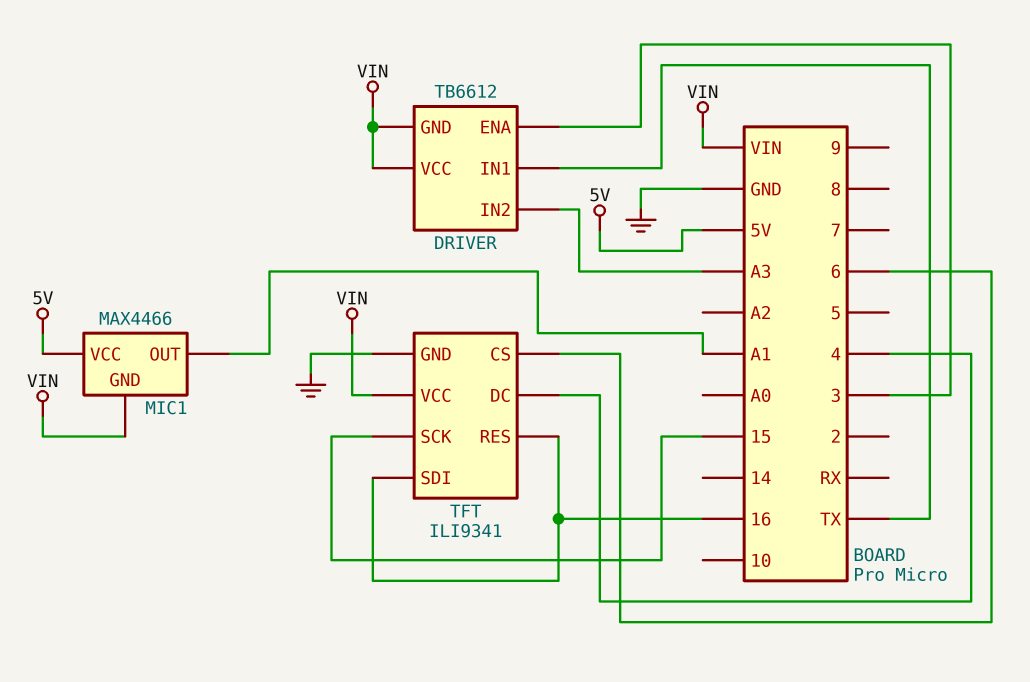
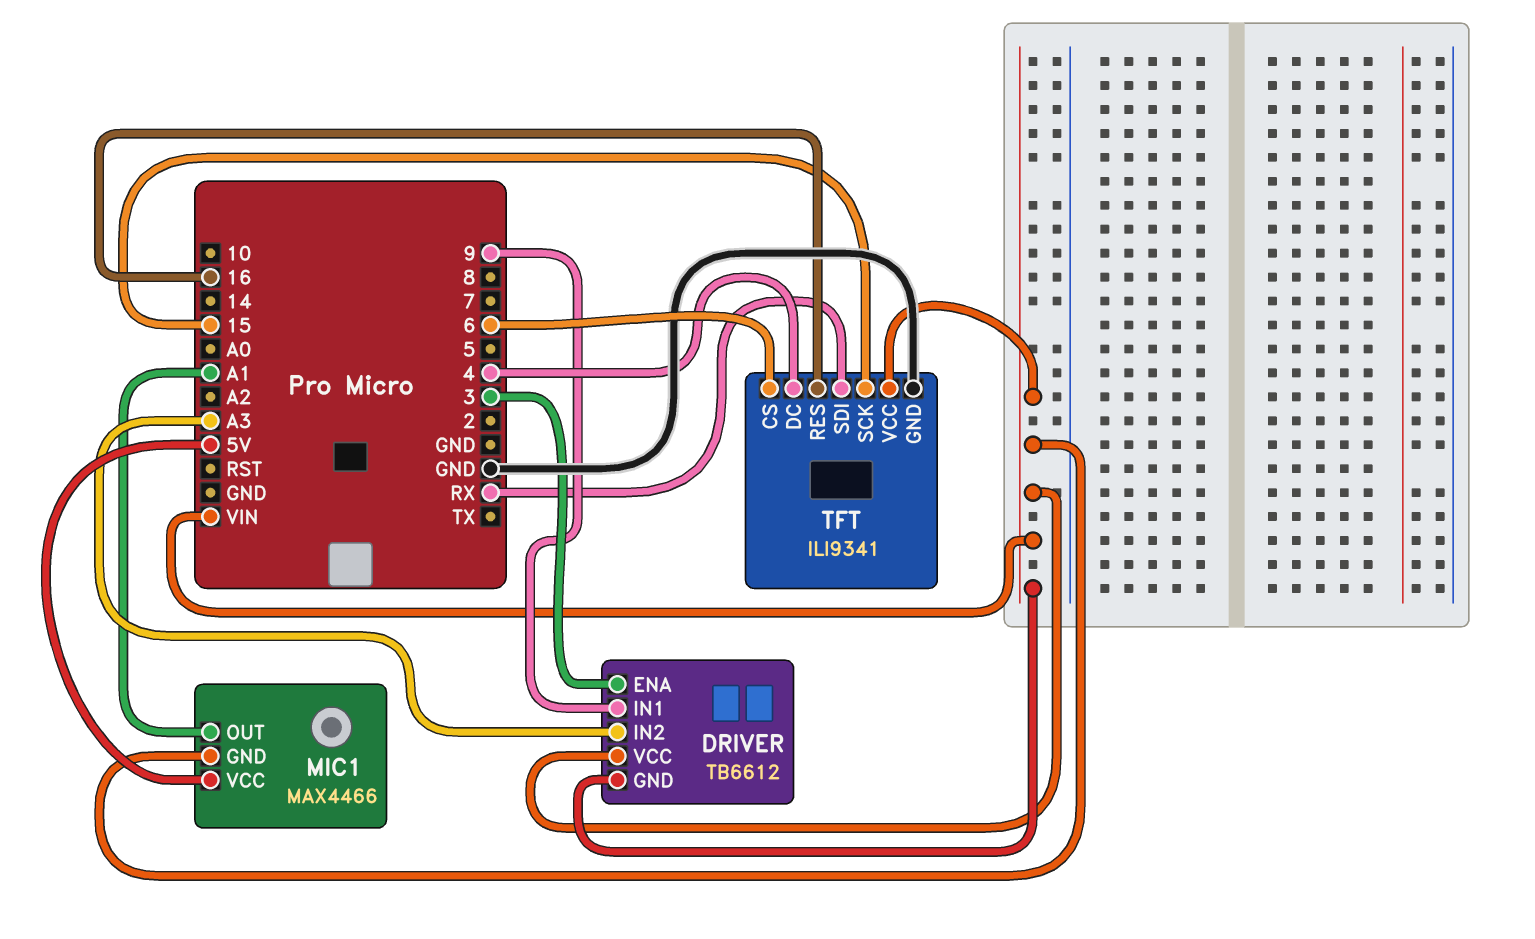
DRIVER pin IN1: TX -> 9
TFT pin SDI: 16 -> RX

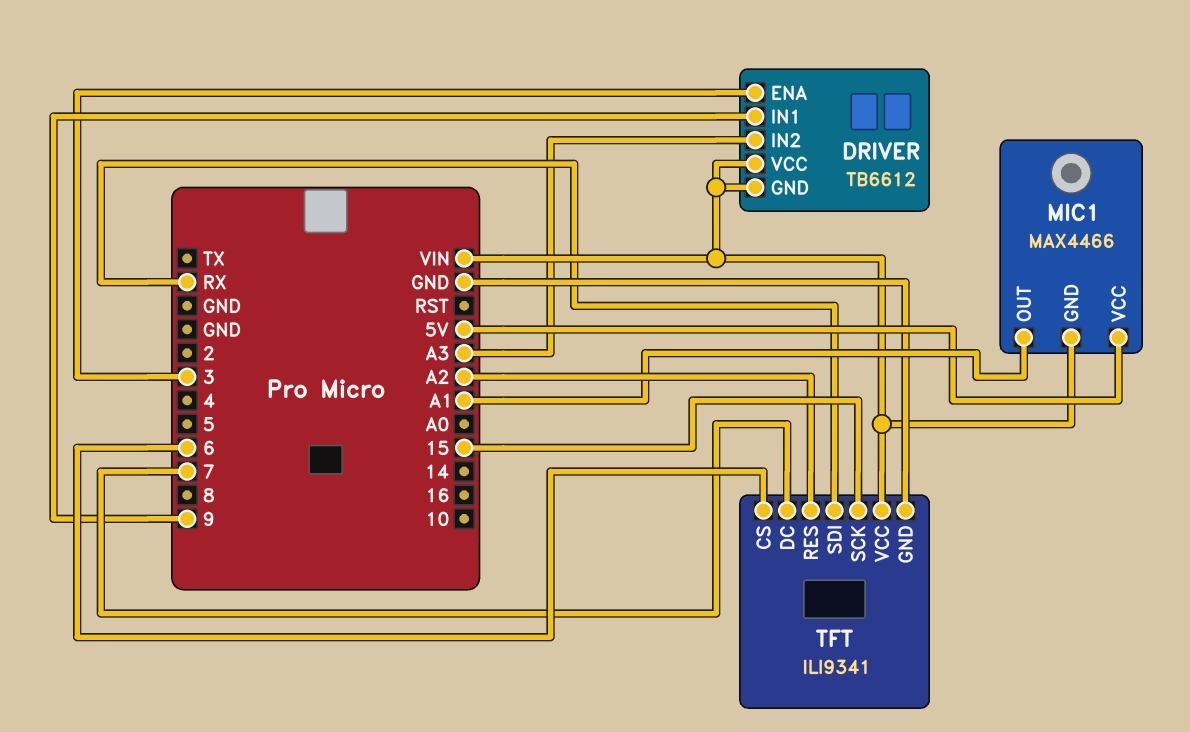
TFT pin DC: 4 -> 7
TFT pin RES: 16 -> A2

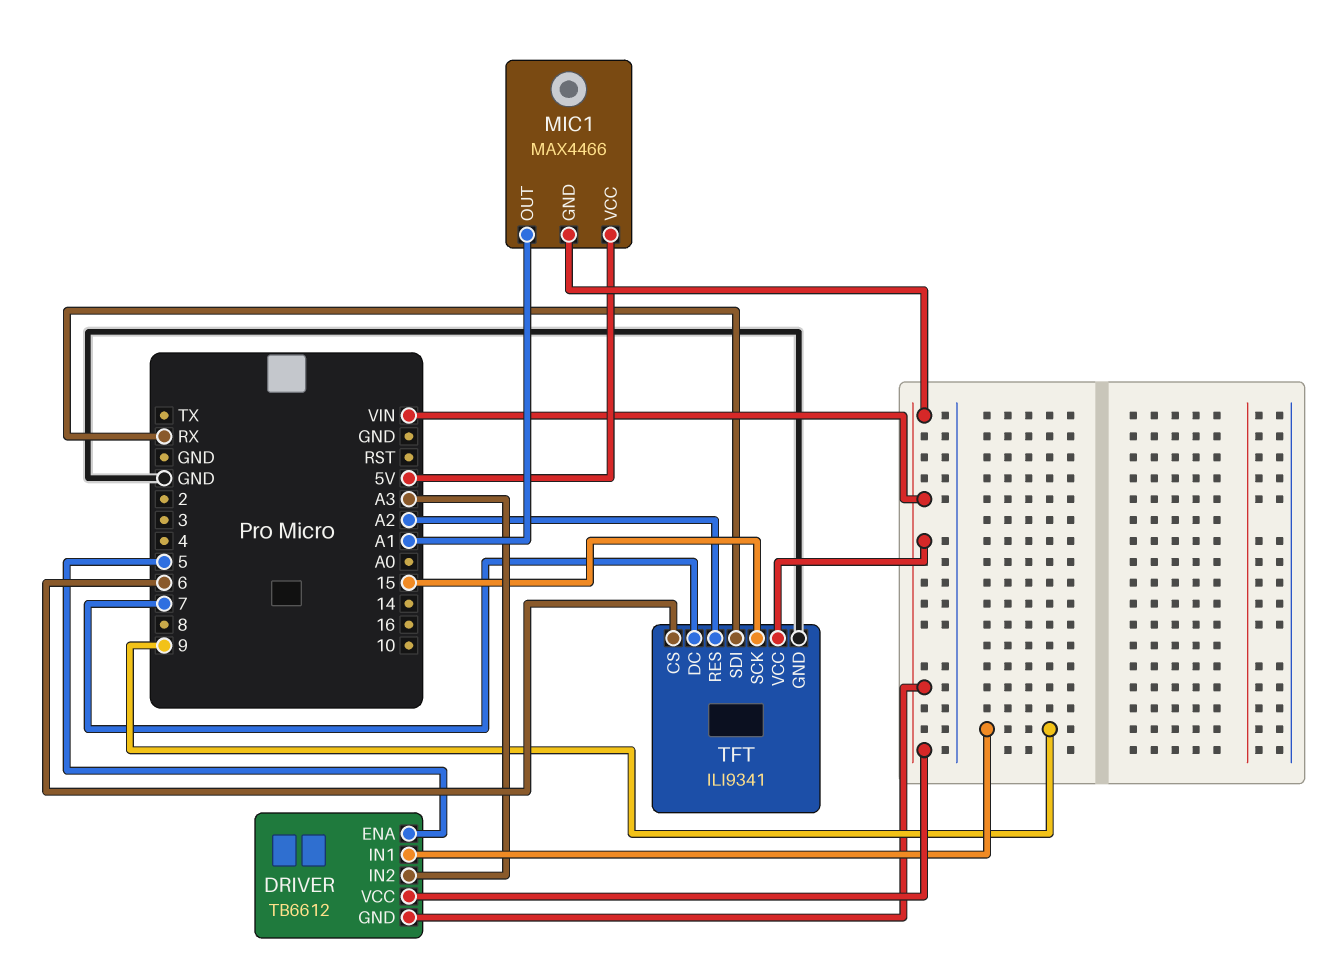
DRIVER pin ENA: 3 -> 5

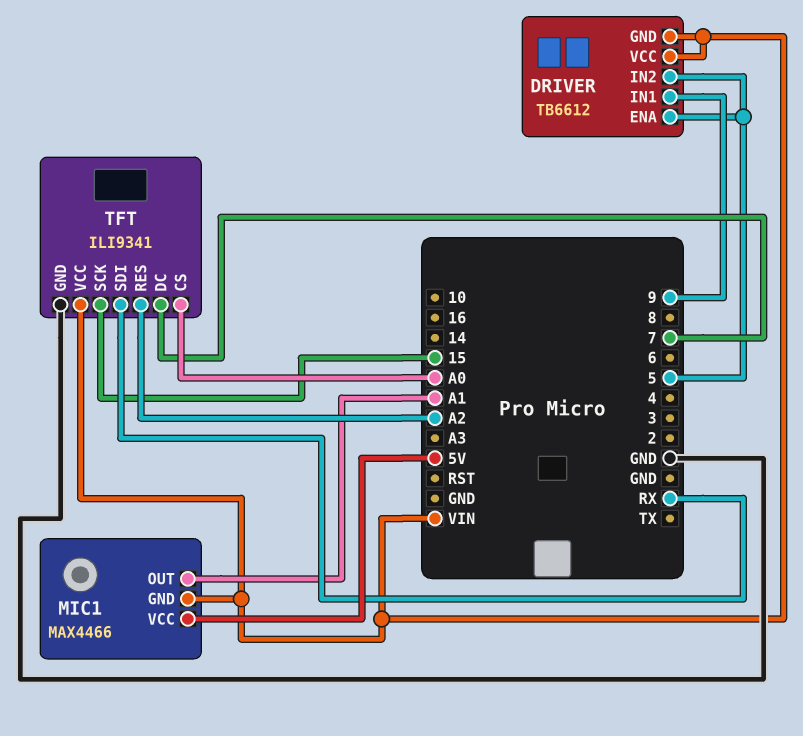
DRIVER pin IN2: A3 -> 5
TFT pin CS: 6 -> A0

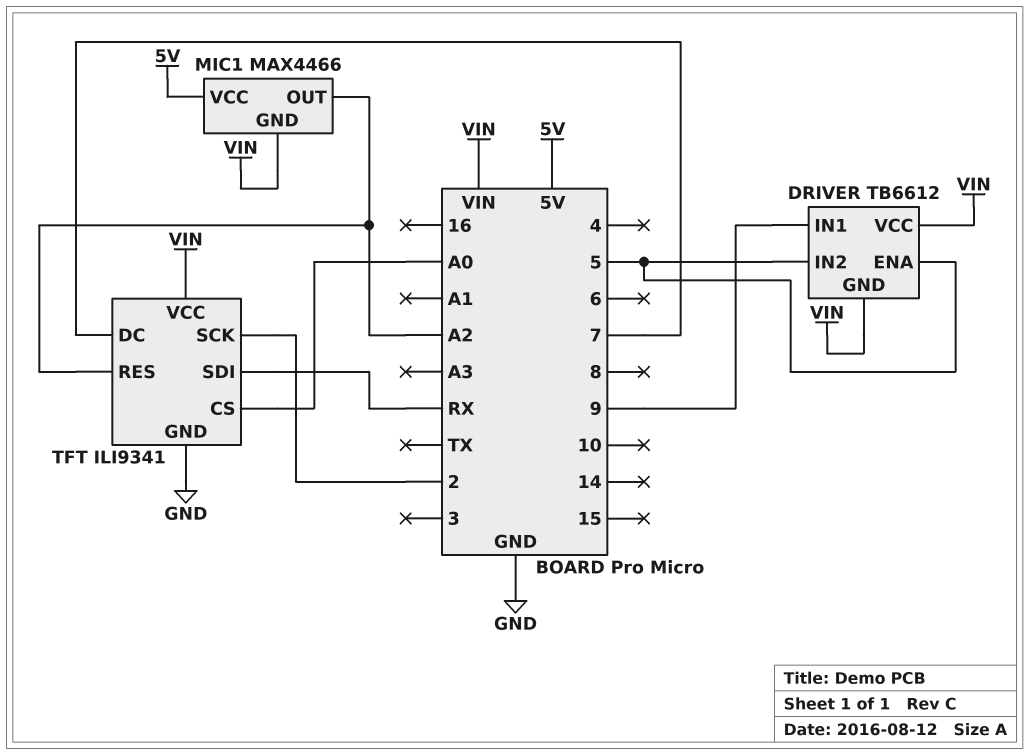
MIC1 pin OUT: A1 -> A2
TFT pin SCK: 15 -> 2

